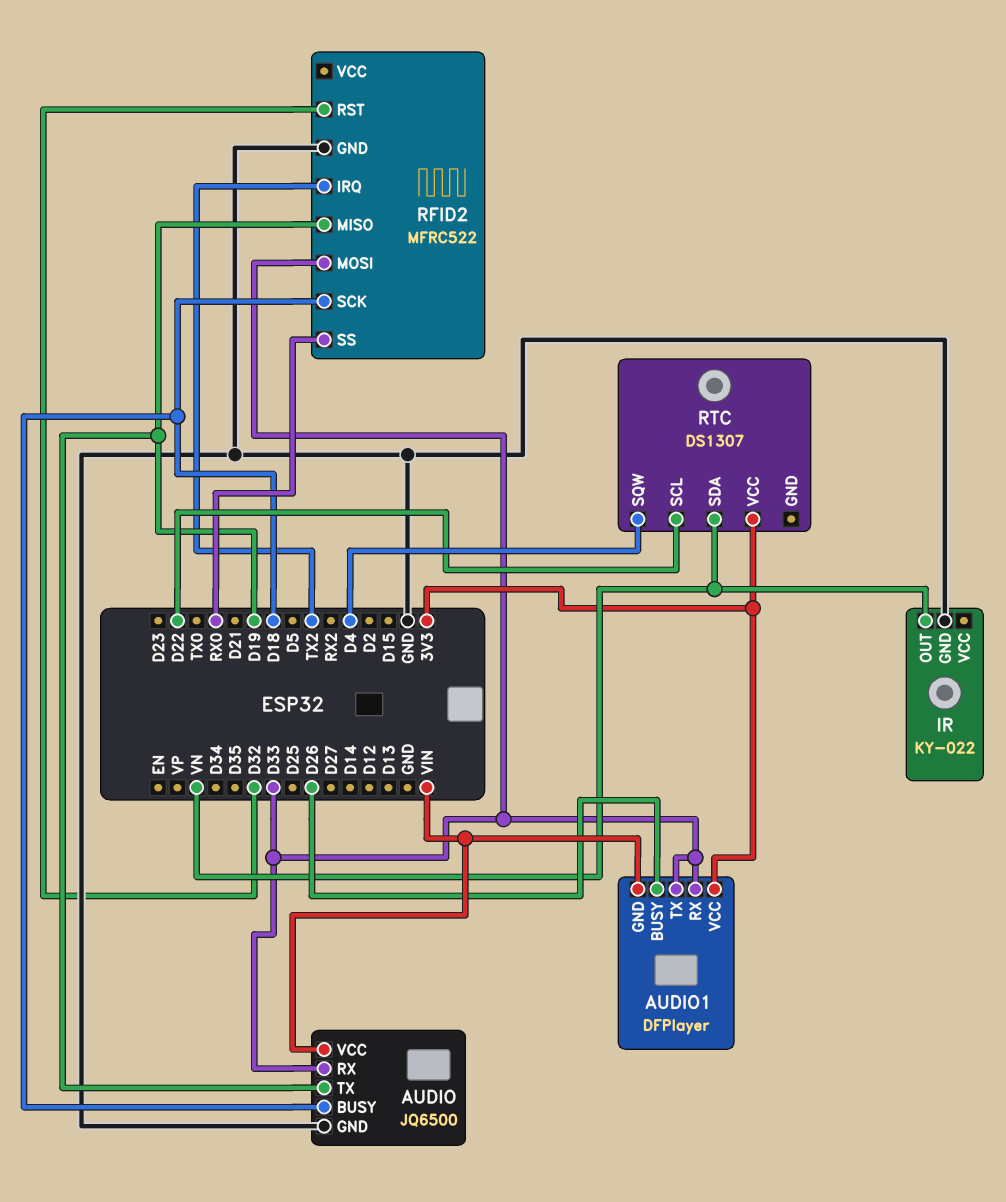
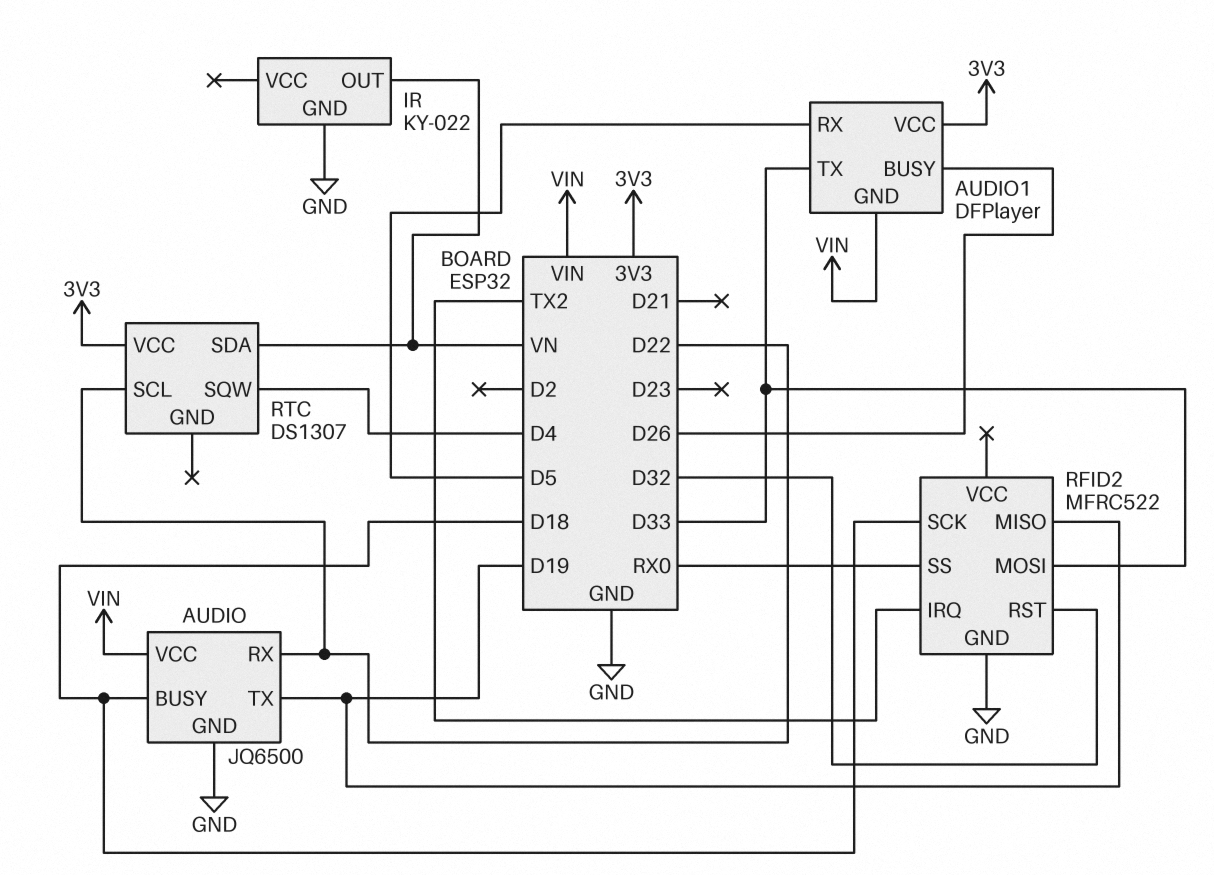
AUDIO pin RX: D33 -> D22
AUDIO1 pin RX: D33 -> D5

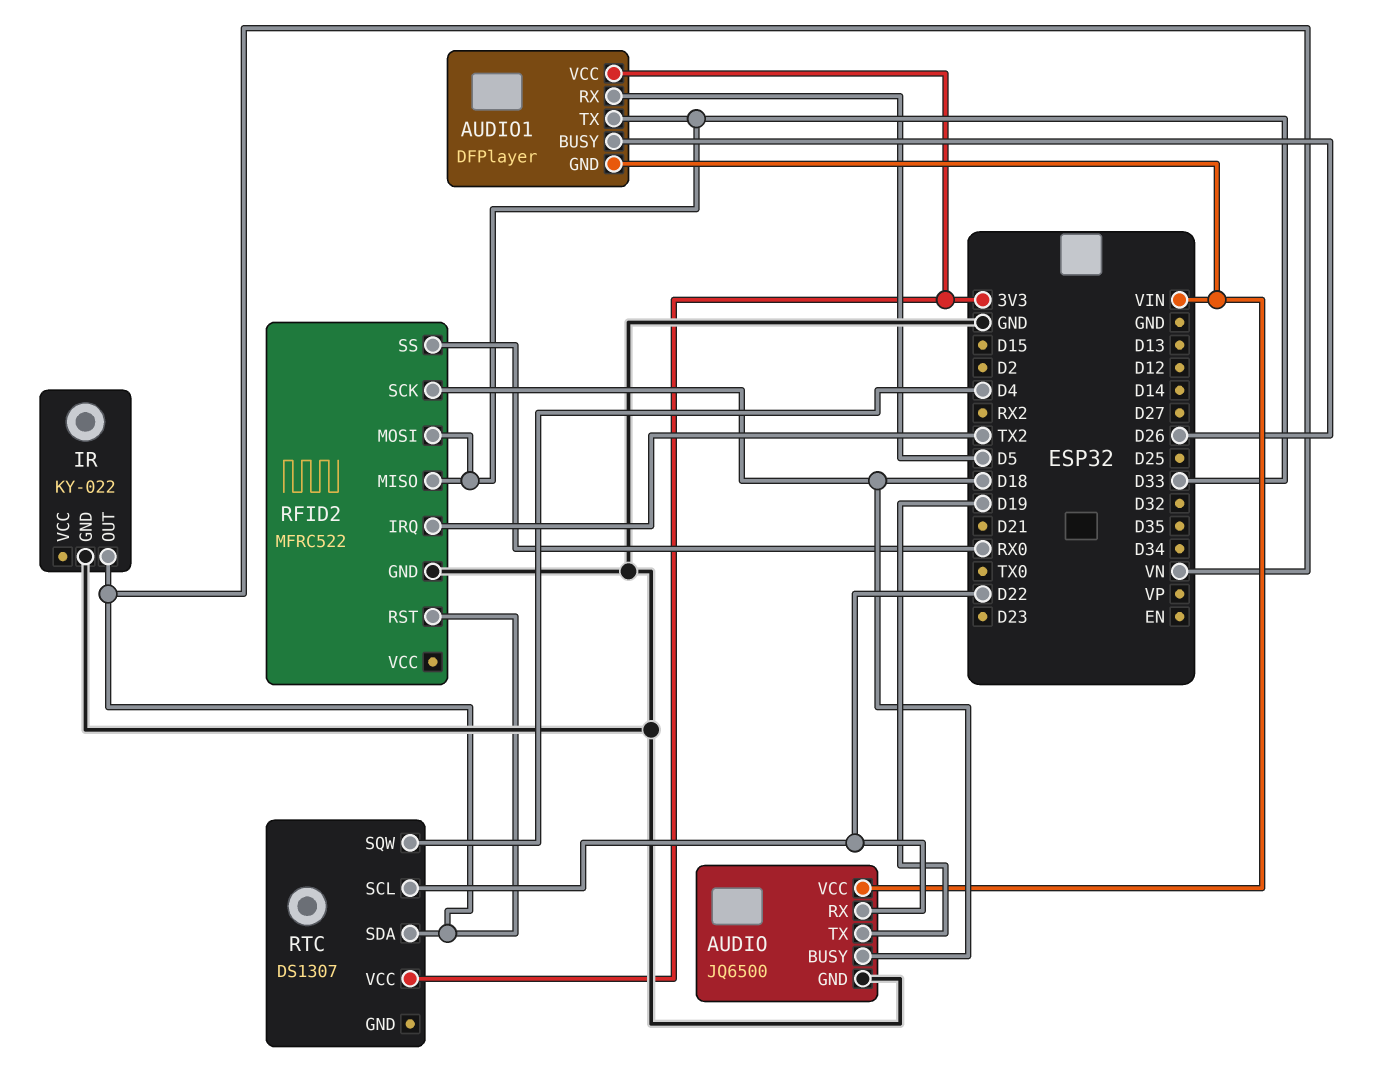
RFID2 pin MISO: D19 -> D33
RFID2 pin RST: D32 -> VN

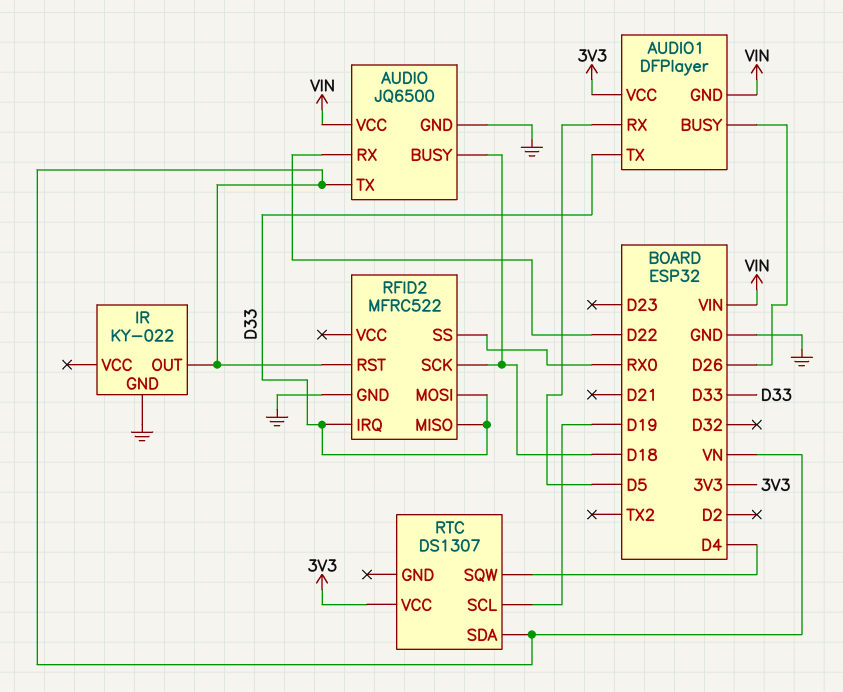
AUDIO pin TX: D19 -> VN
RFID2 pin IRQ: TX2 -> D33
RTC pin SCL: D22 -> D19

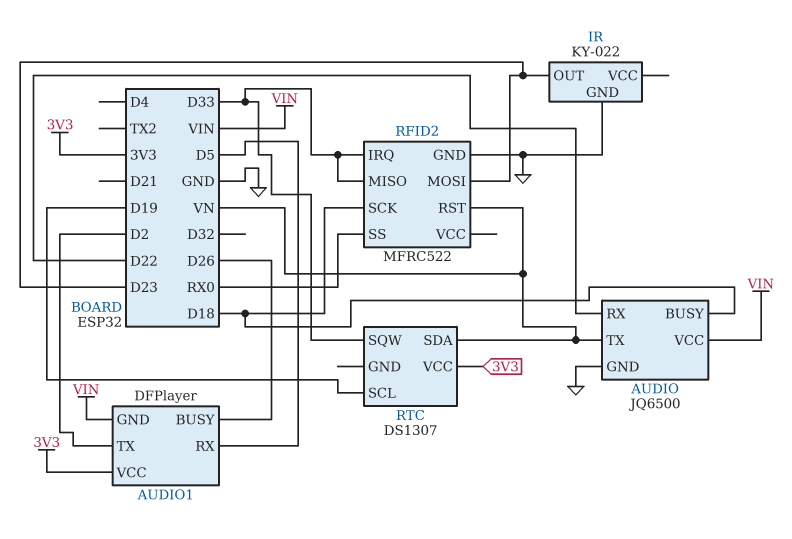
AUDIO1 pin TX: D33 -> D2
IR pin OUT: VN -> D23
RFID2 pin MOSI: D33 -> D23
RTC pin SQW: D4 -> D33

